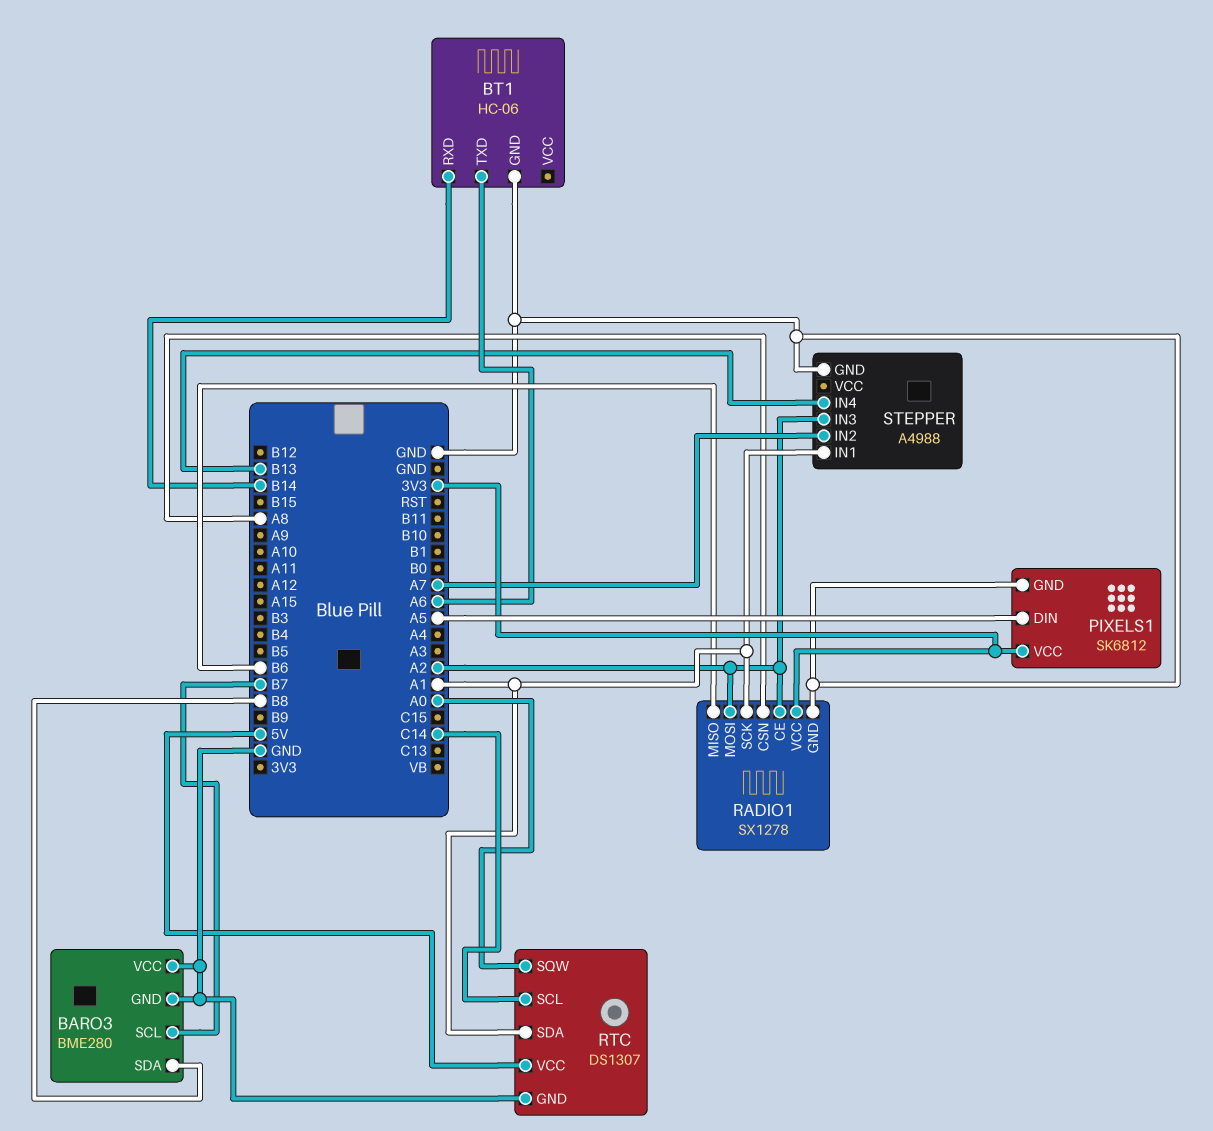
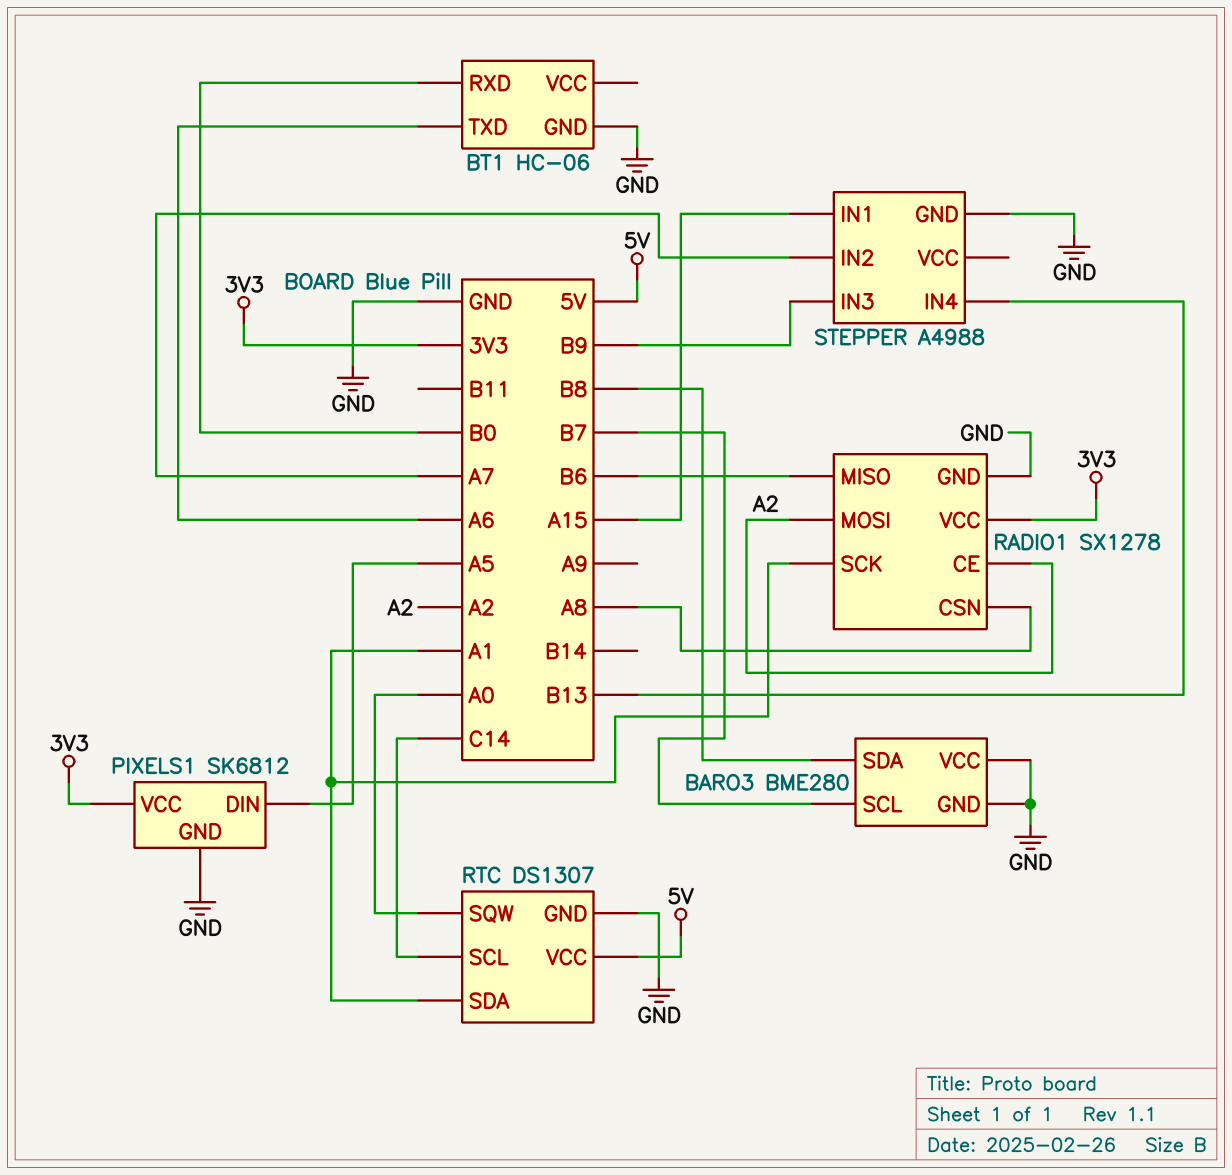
BT1 pin RXD: B14 -> B0
STEPPER pin IN1: A1 -> A15
STEPPER pin IN3: A2 -> B9

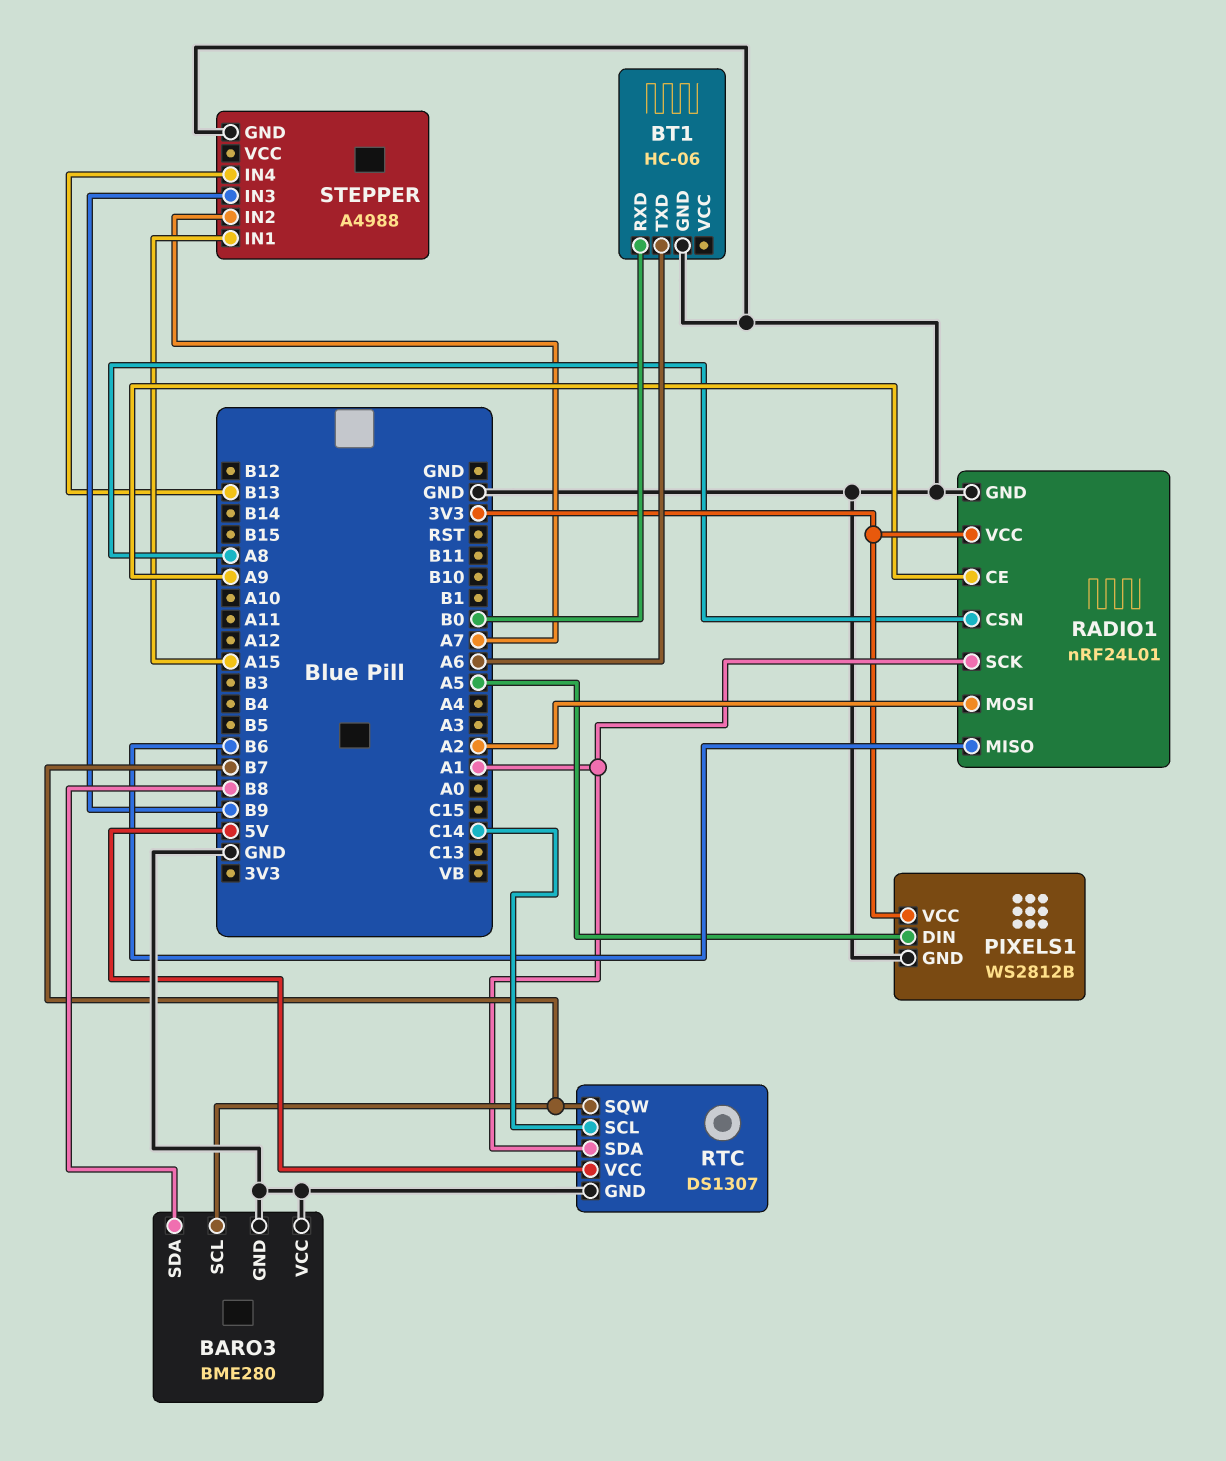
PIXELS1: SK6812 -> WS2812B
RADIO1: SX1278 -> nRF24L01
RADIO1 pin CE: A2 -> A9
RTC pin SQW: A0 -> B7

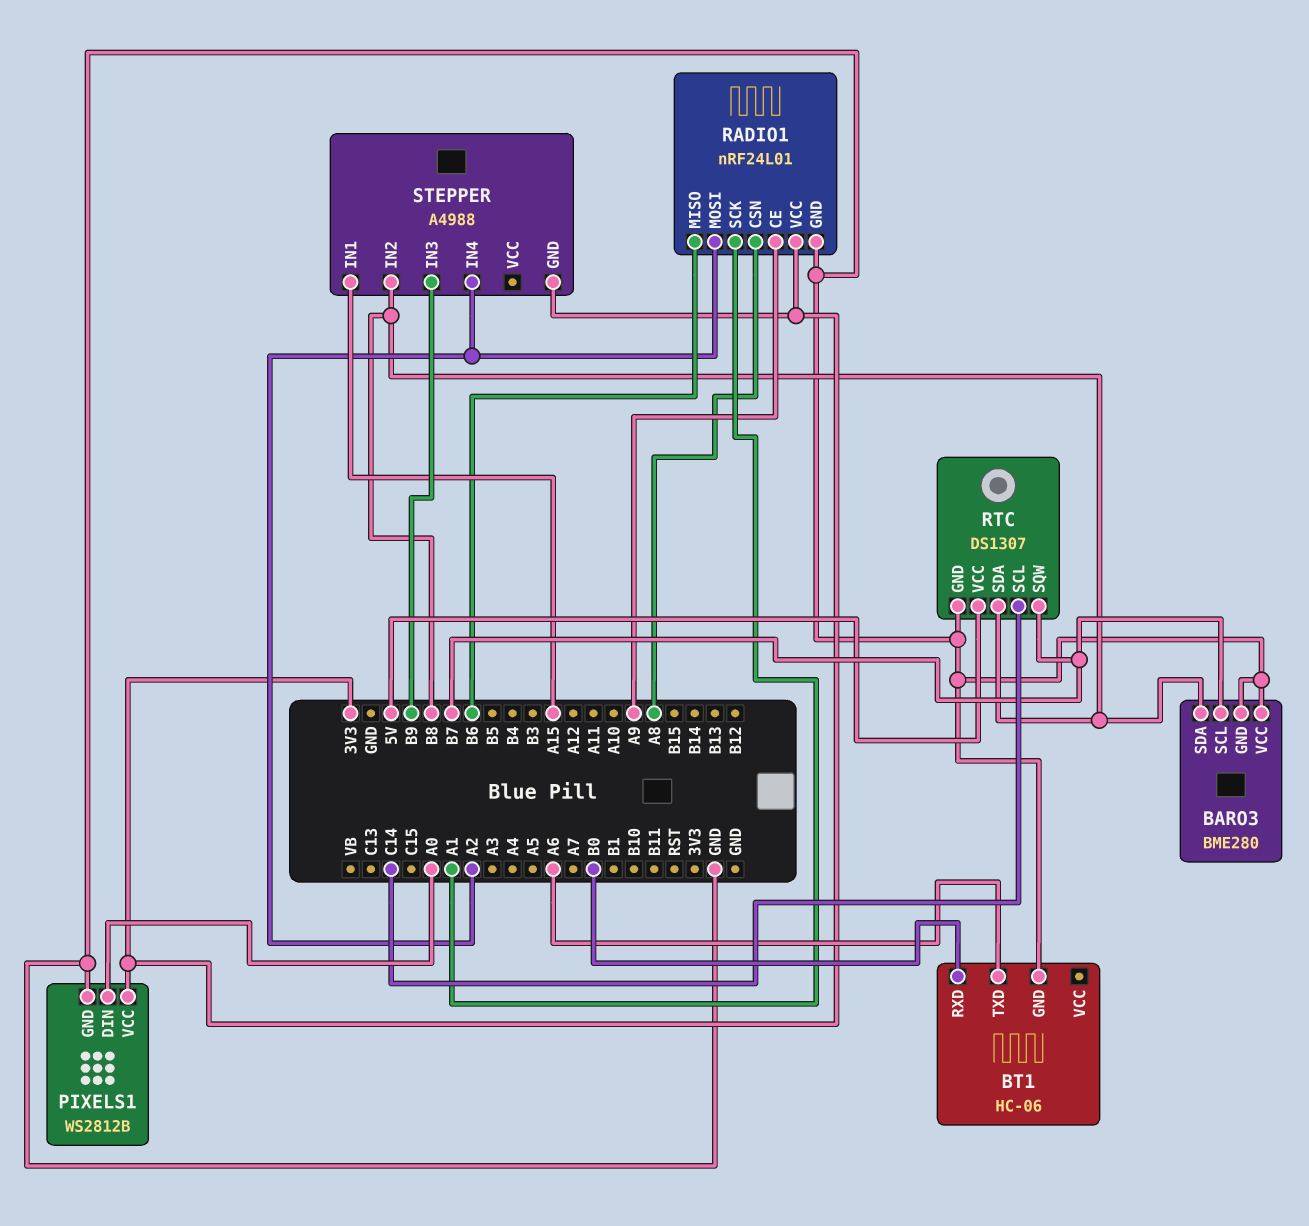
PIXELS1 pin DIN: A5 -> A0
RTC pin SDA: A1 -> B8
STEPPER pin GND: GND -> 3V3
STEPPER pin IN2: A7 -> B8
STEPPER pin IN4: B13 -> A2

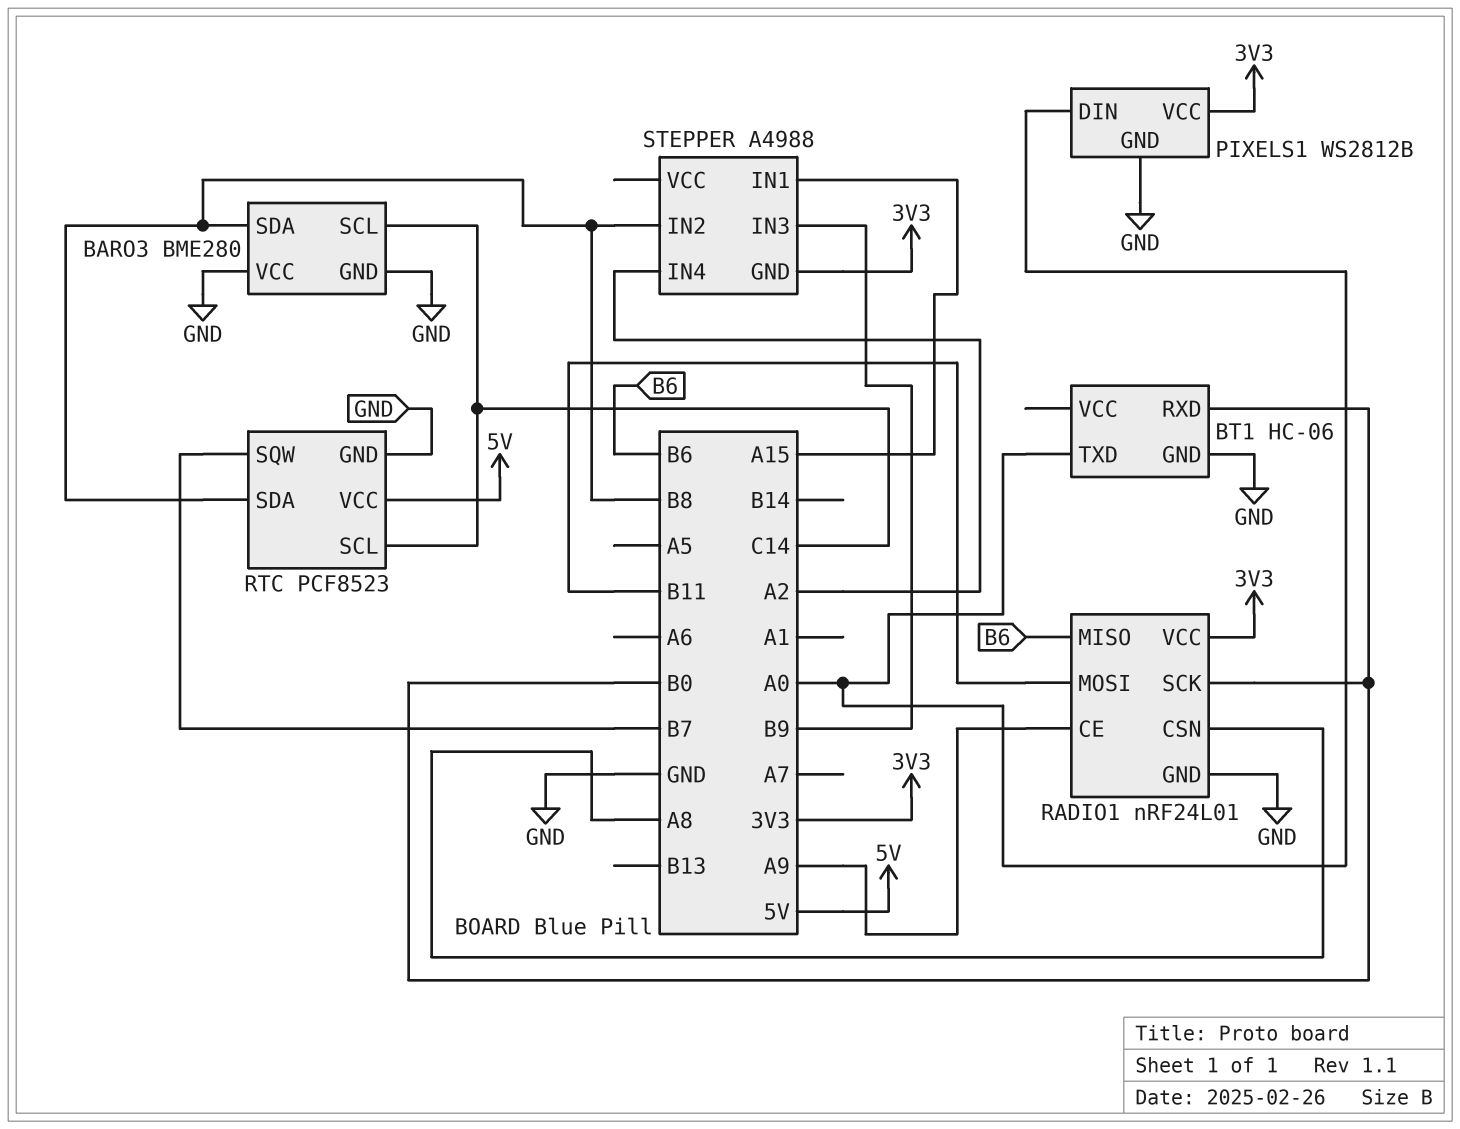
BARO3 pin SCL: B7 -> C14
BT1 pin TXD: A6 -> A0
RADIO1 pin MOSI: A2 -> B11
RADIO1 pin SCK: A1 -> B0
RTC: DS1307 -> PCF8523

